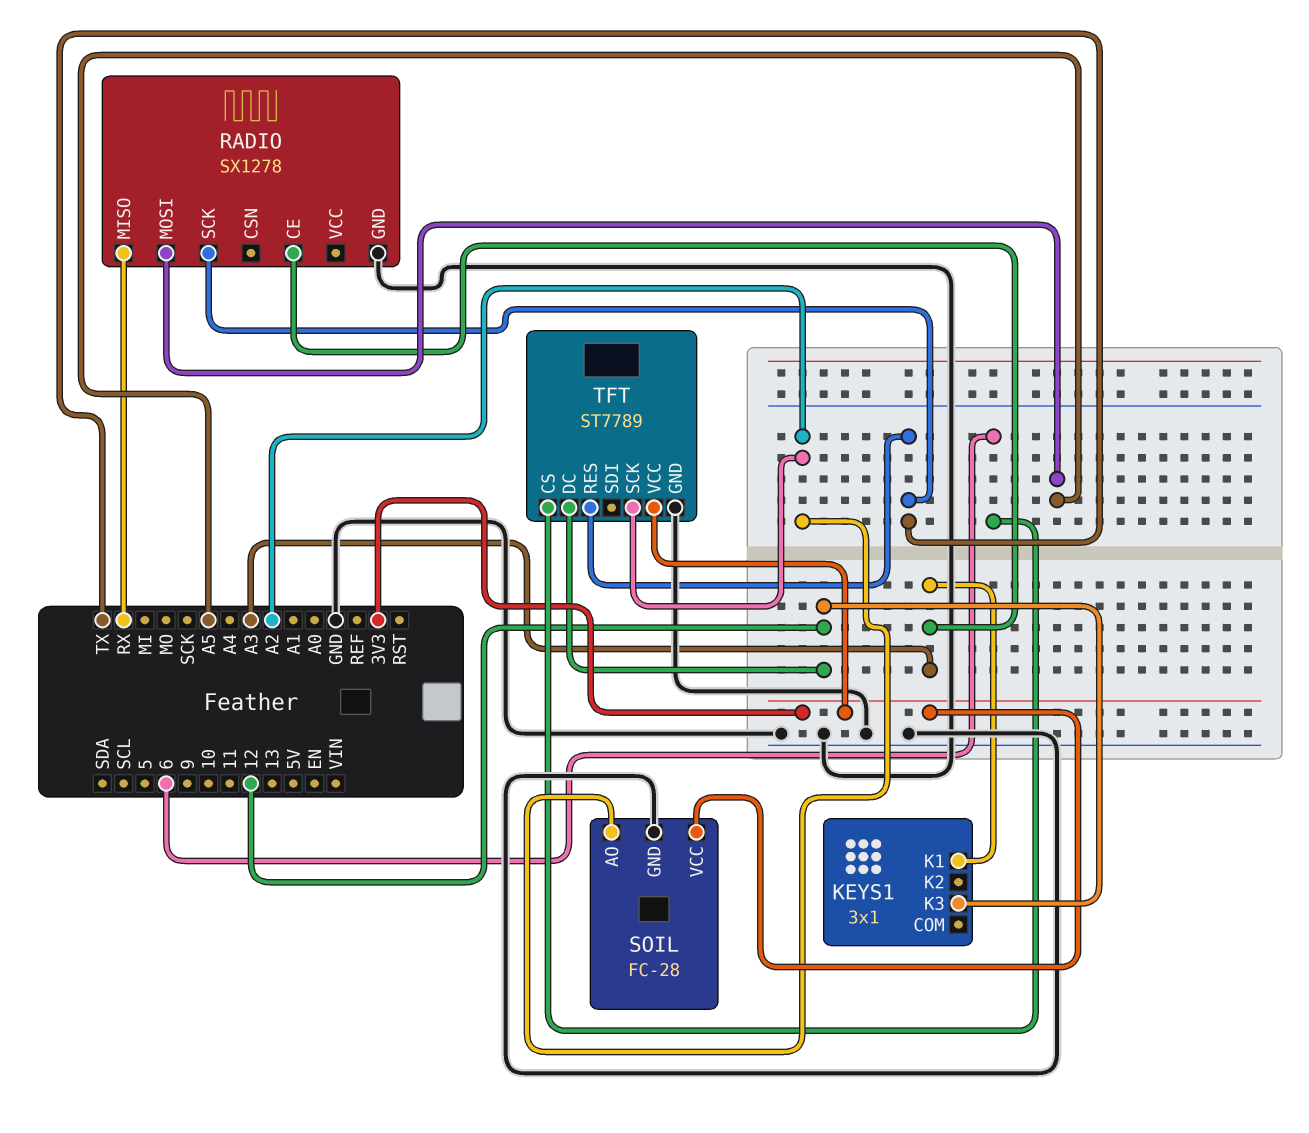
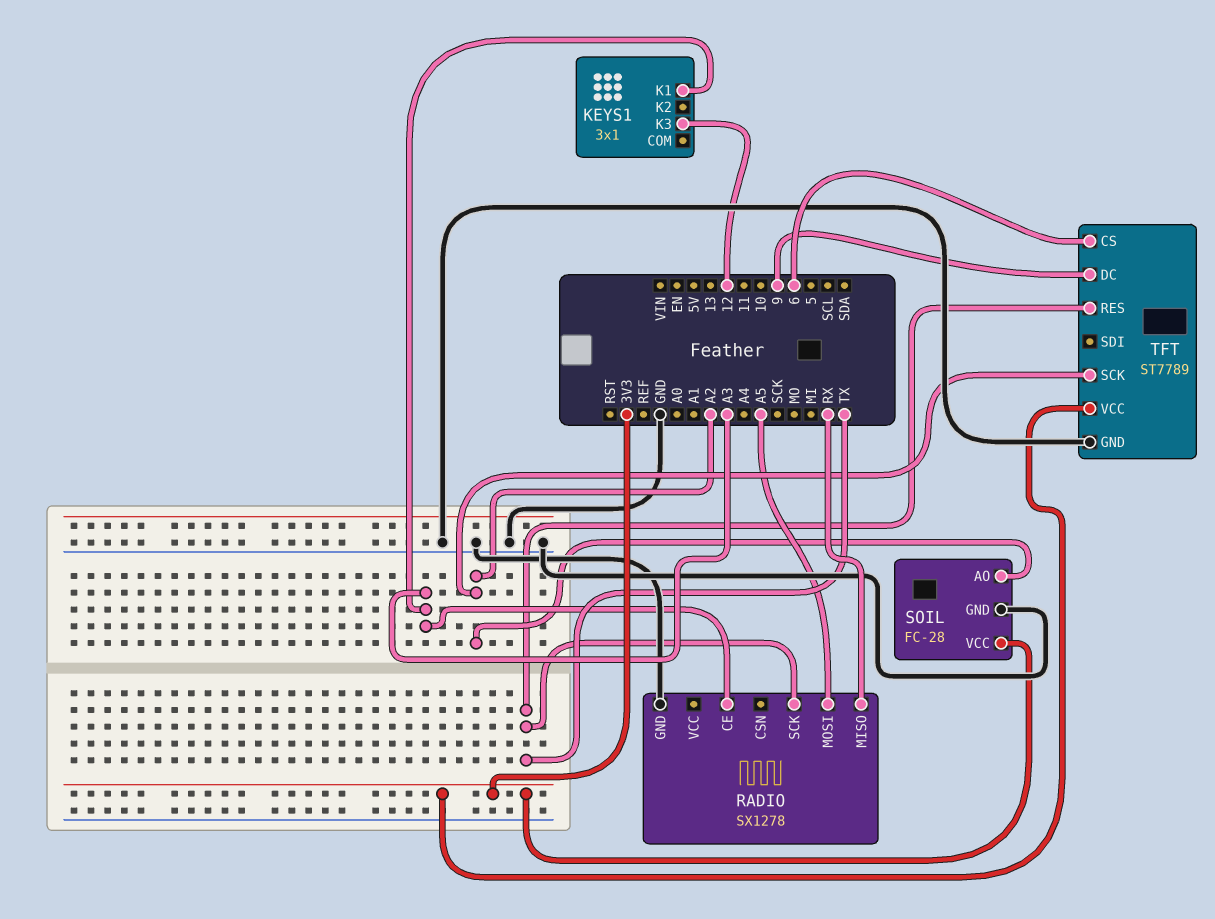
TFT pin DC: 12 -> 9

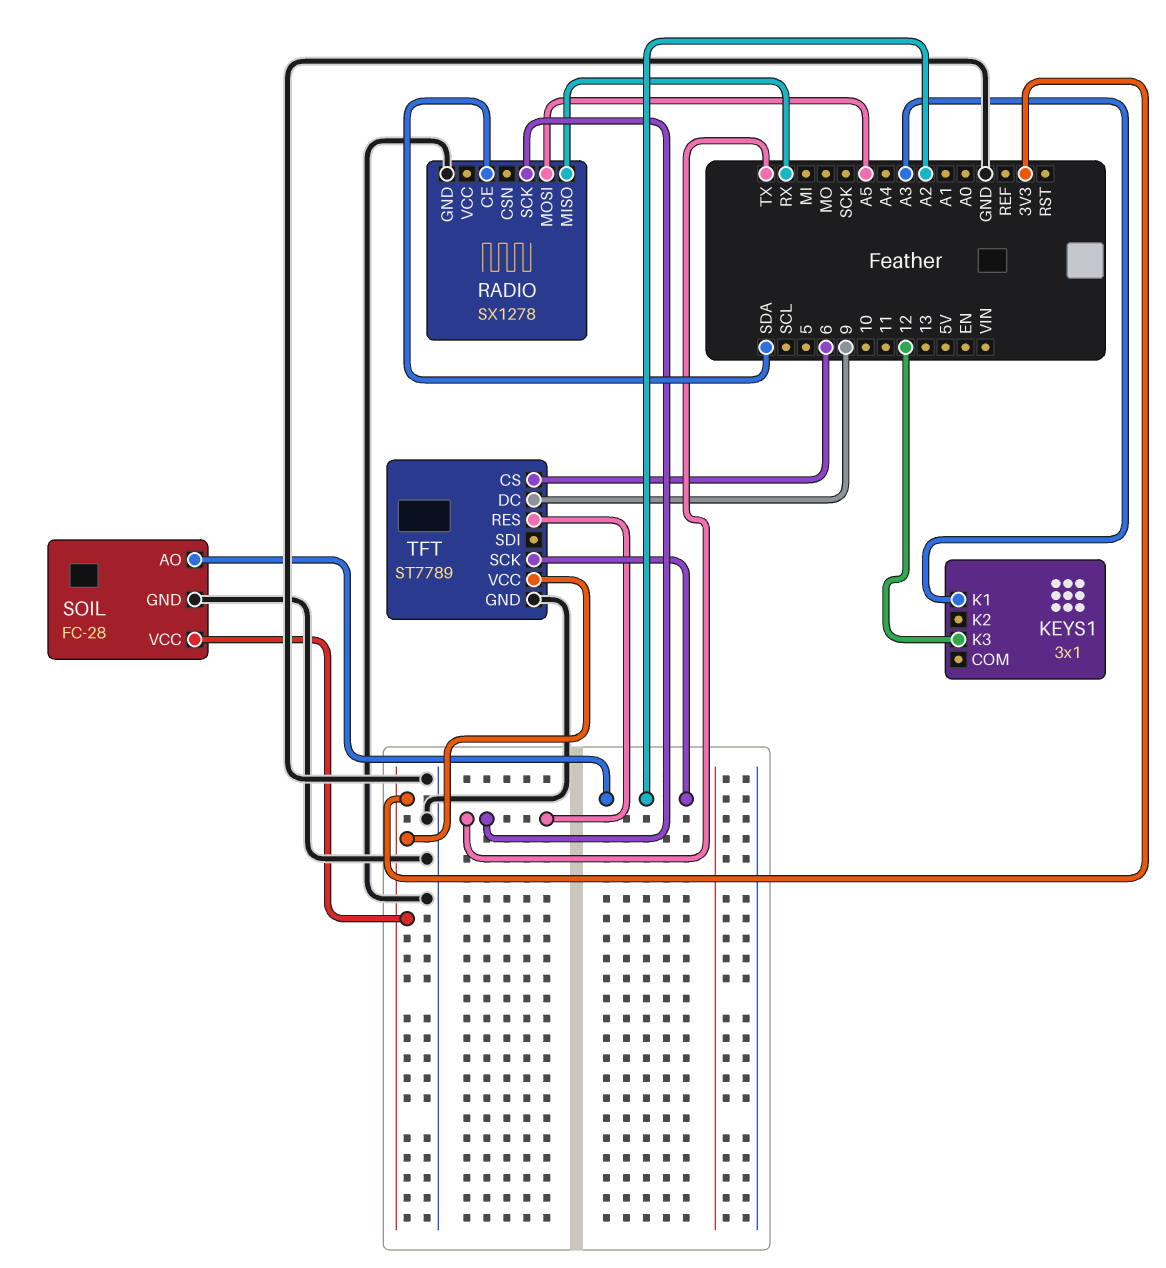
RADIO pin CE: A3 -> SDA

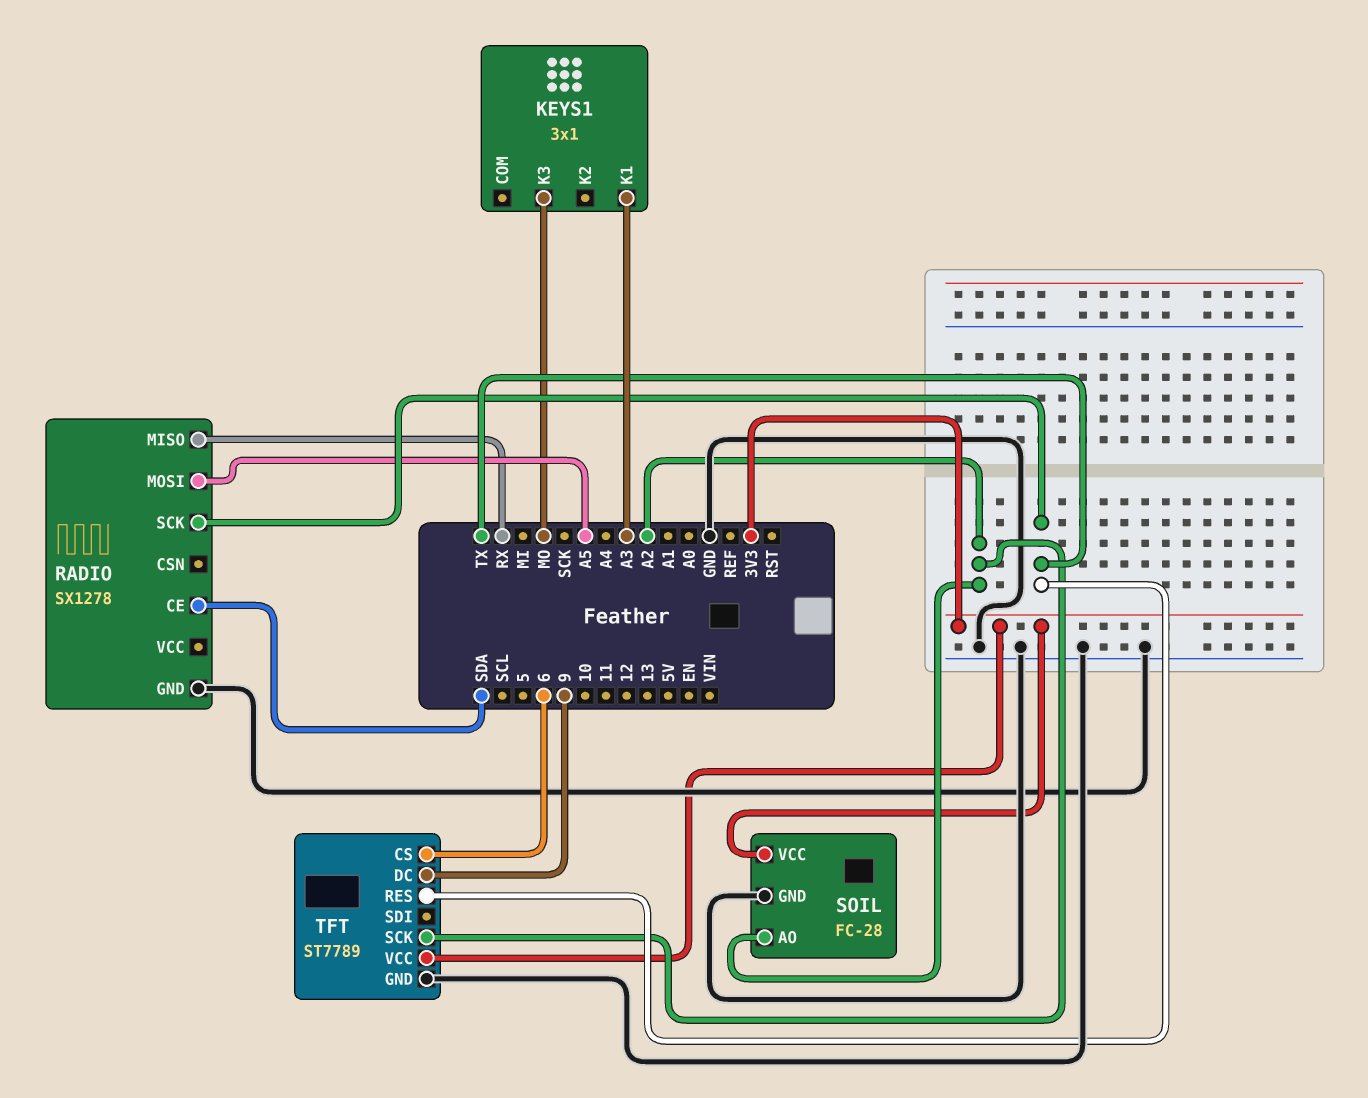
KEYS1 pin K3: 12 -> MO

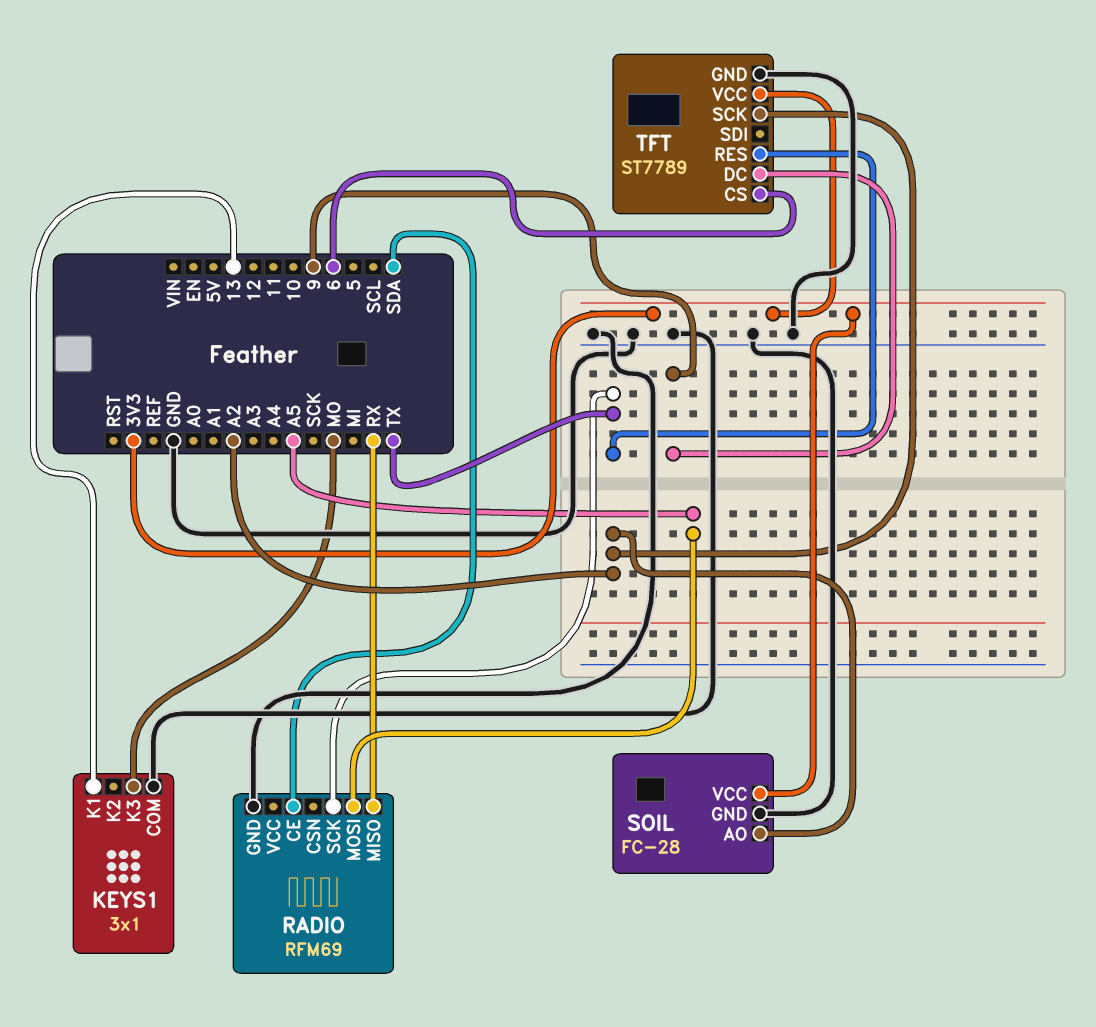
KEYS1 pin COM: none -> GND
KEYS1 pin K1: A3 -> 13
RADIO: SX1278 -> RFM69

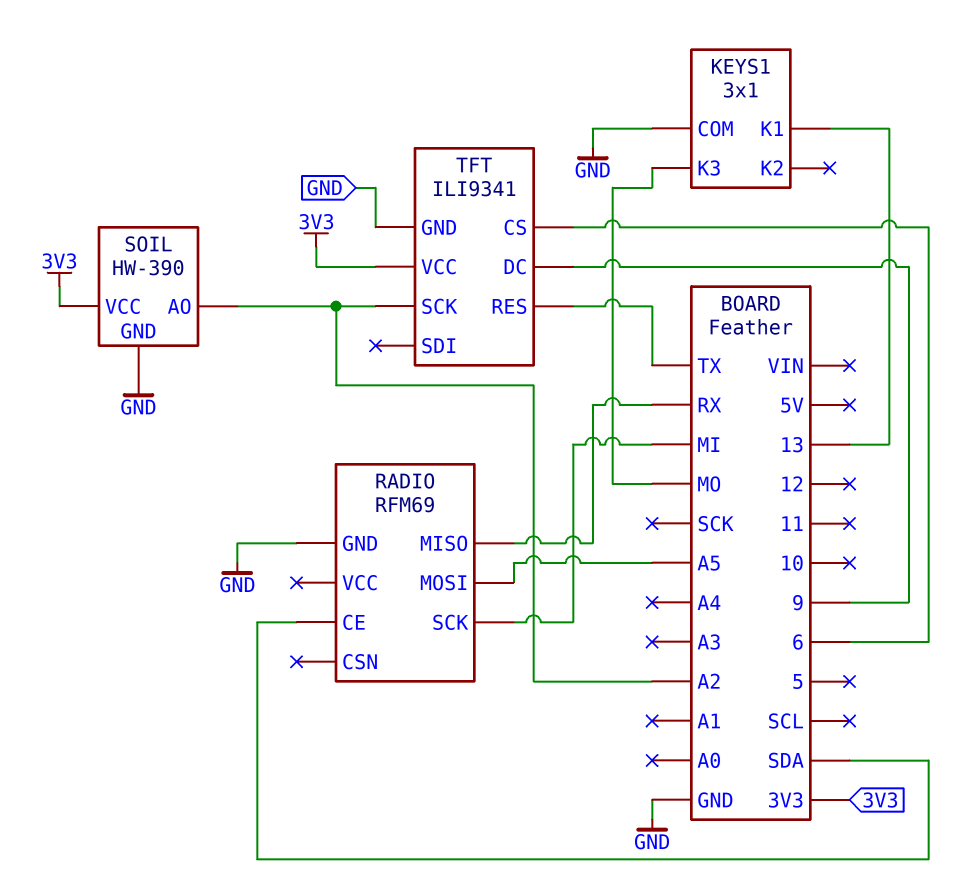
RADIO pin SCK: TX -> MI
SOIL: FC-28 -> HW-390
TFT: ST7789 -> ILI9341

